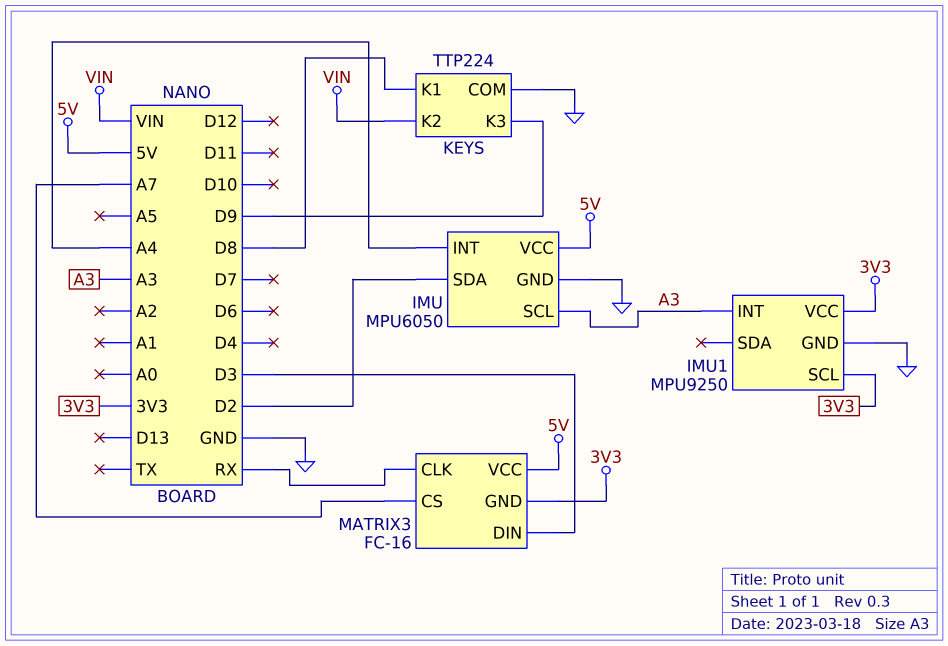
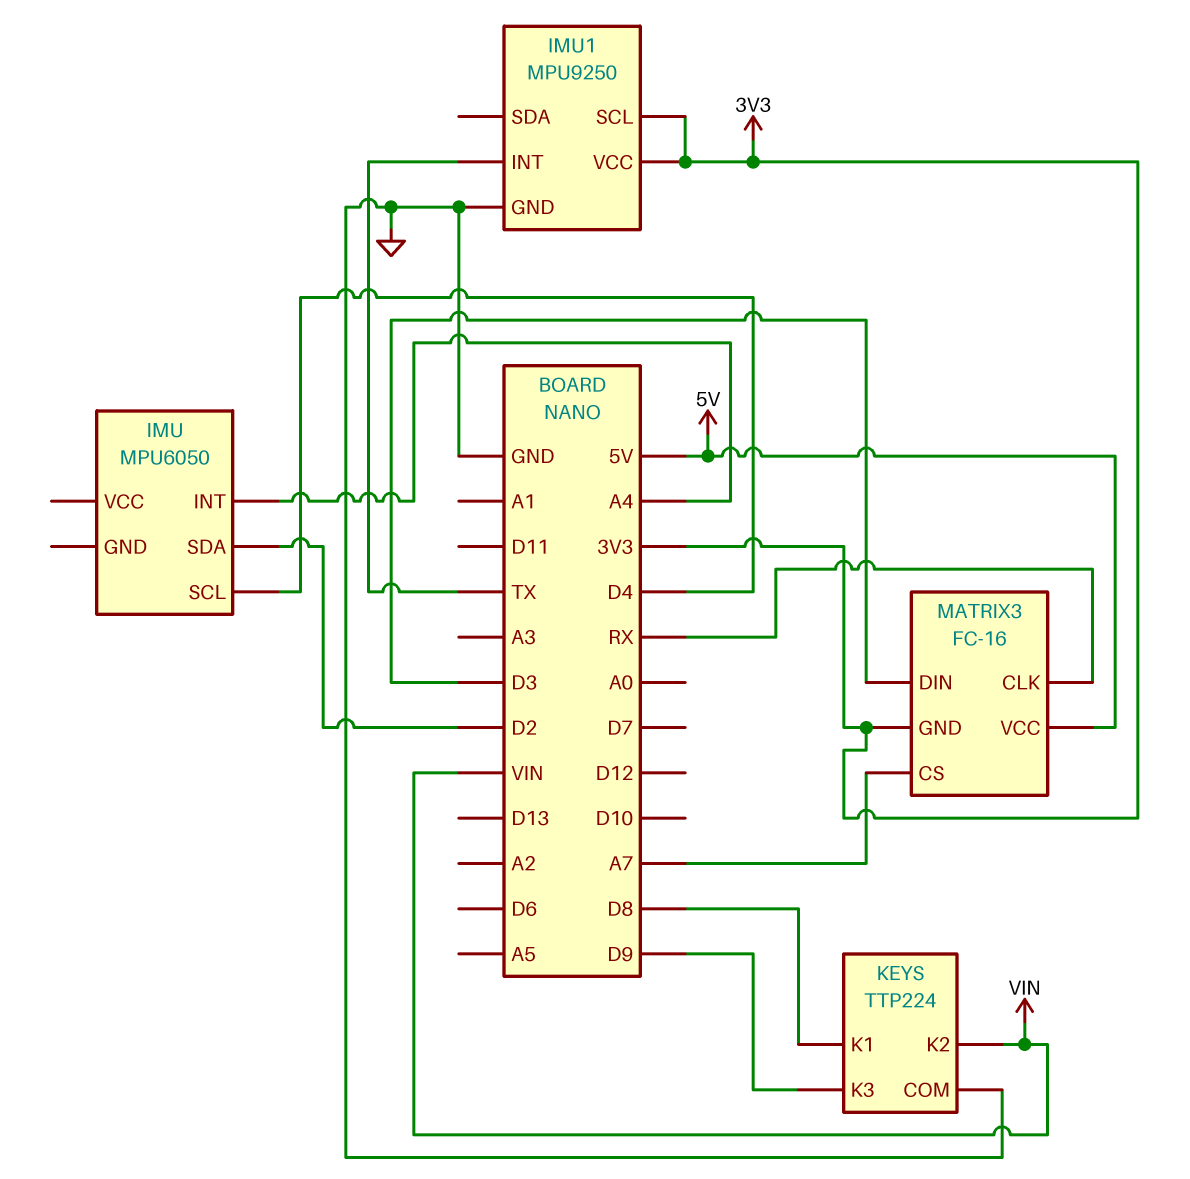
IMU pin GND: GND -> none
IMU pin SCL: A3 -> D4
IMU pin VCC: 5V -> none
IMU1 pin INT: A3 -> TX

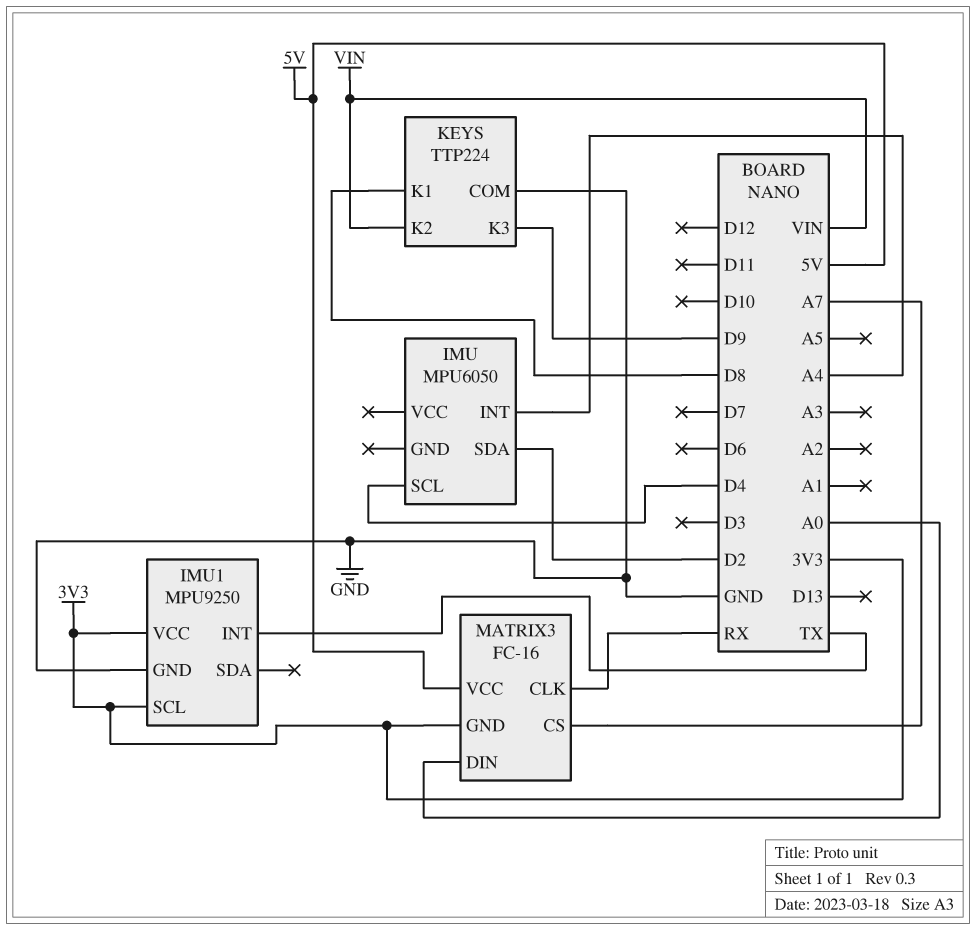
MATRIX3 pin DIN: D3 -> A0

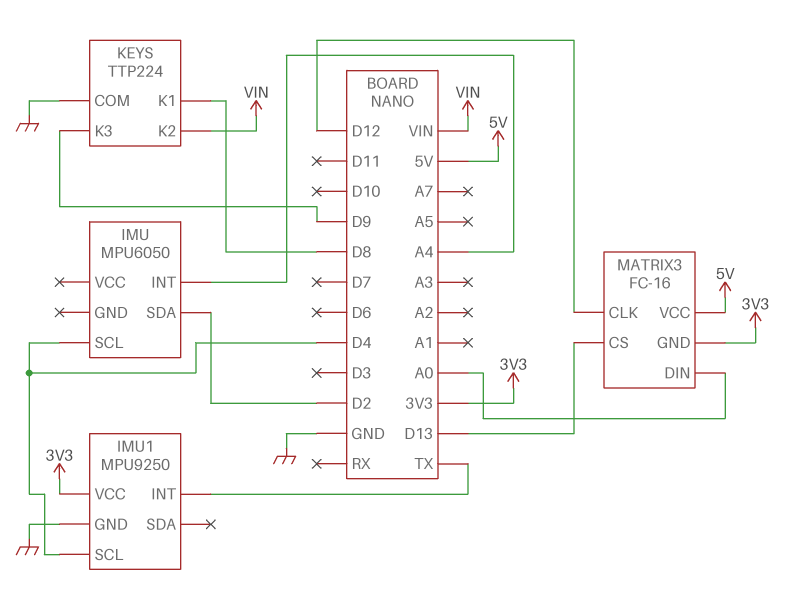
IMU1 pin SCL: 3V3 -> D4
MATRIX3 pin CLK: RX -> D12
MATRIX3 pin CS: A7 -> D13

